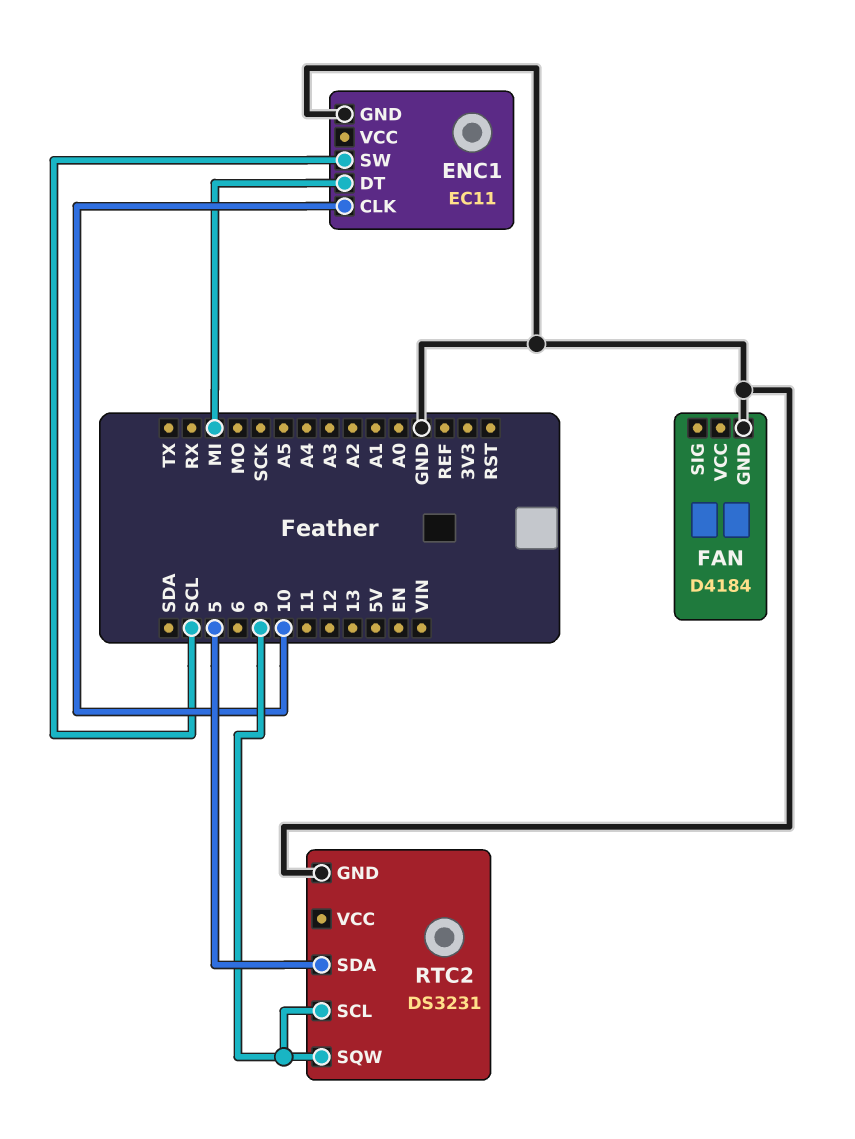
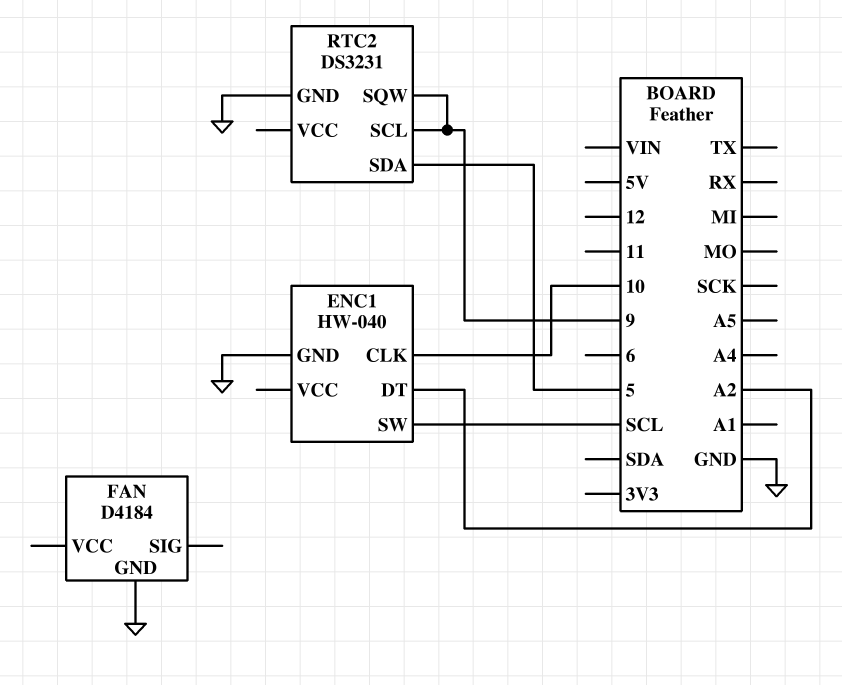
ENC1: EC11 -> HW-040
ENC1 pin DT: MI -> A2

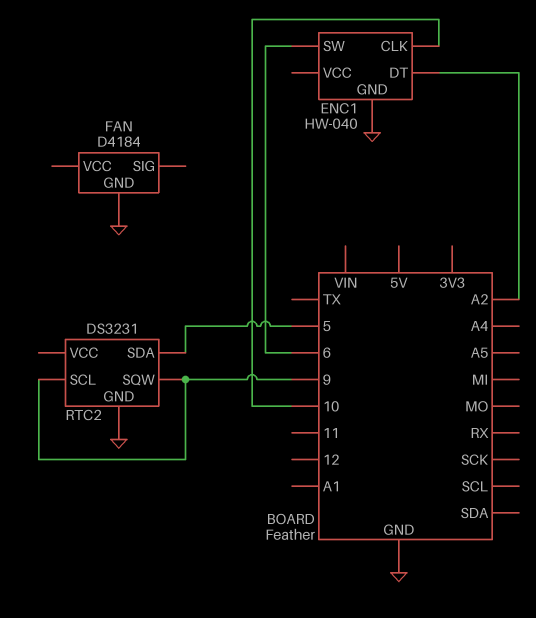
ENC1 pin SW: SCL -> 6

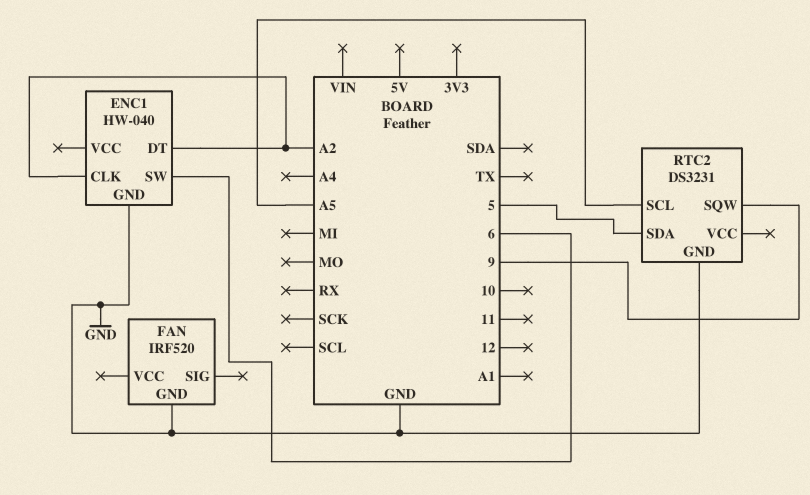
ENC1 pin CLK: 10 -> A2
FAN: D4184 -> IRF520
RTC2 pin SCL: 9 -> A5

